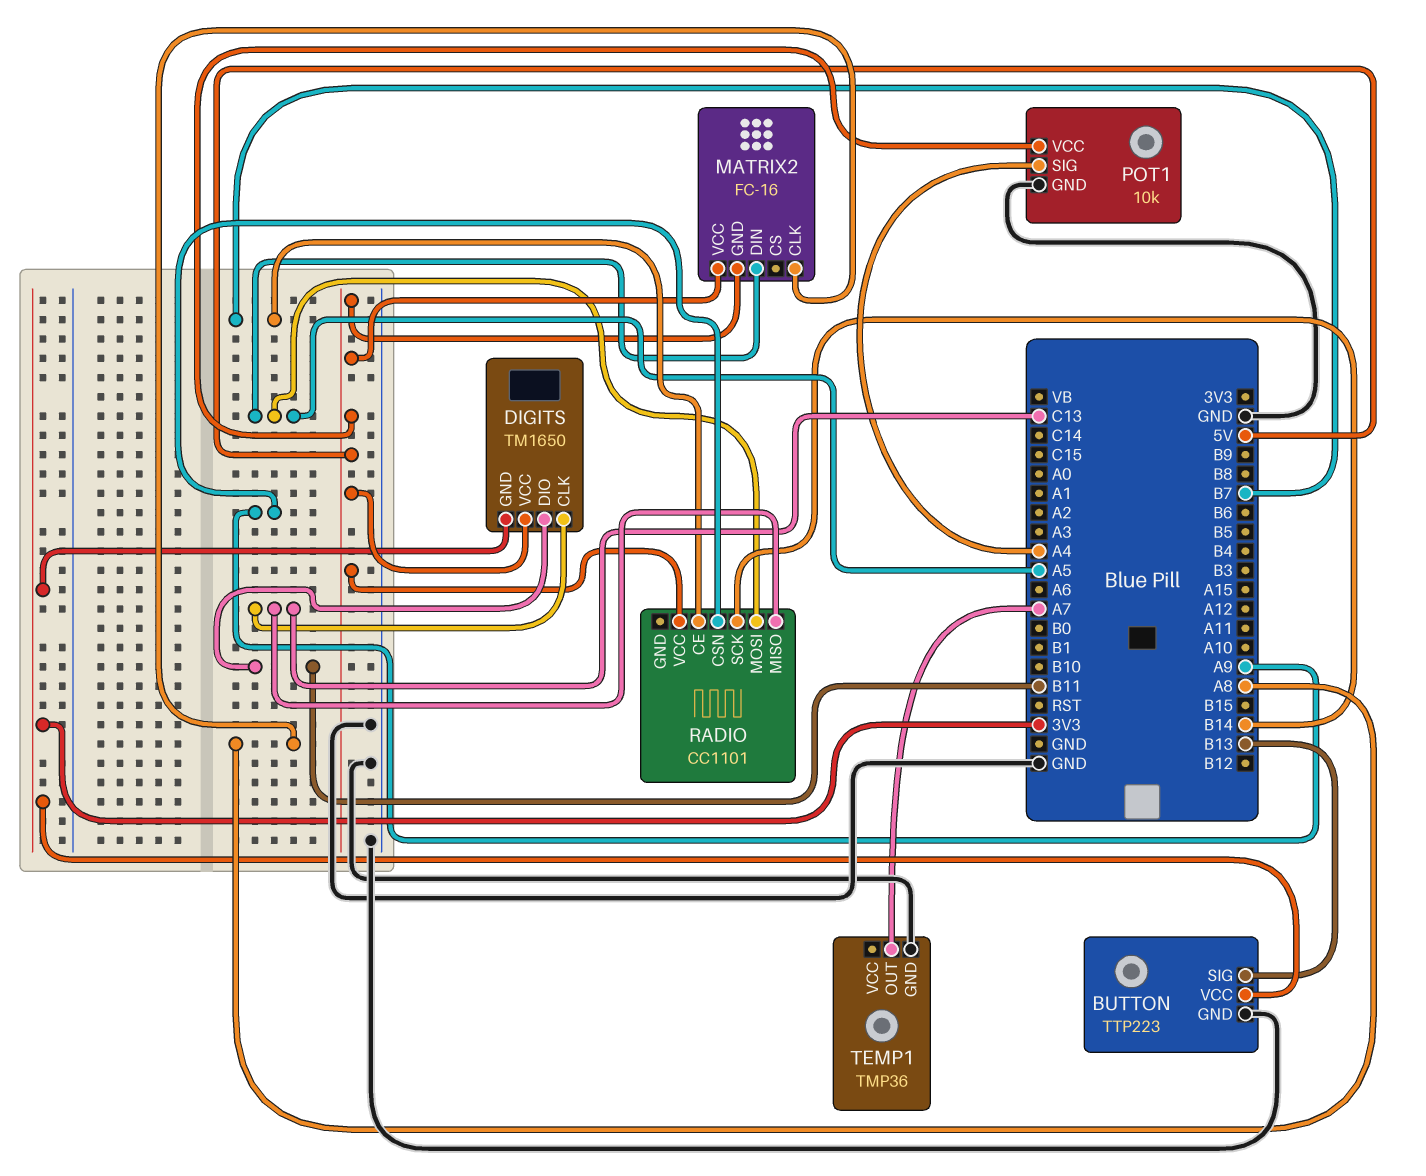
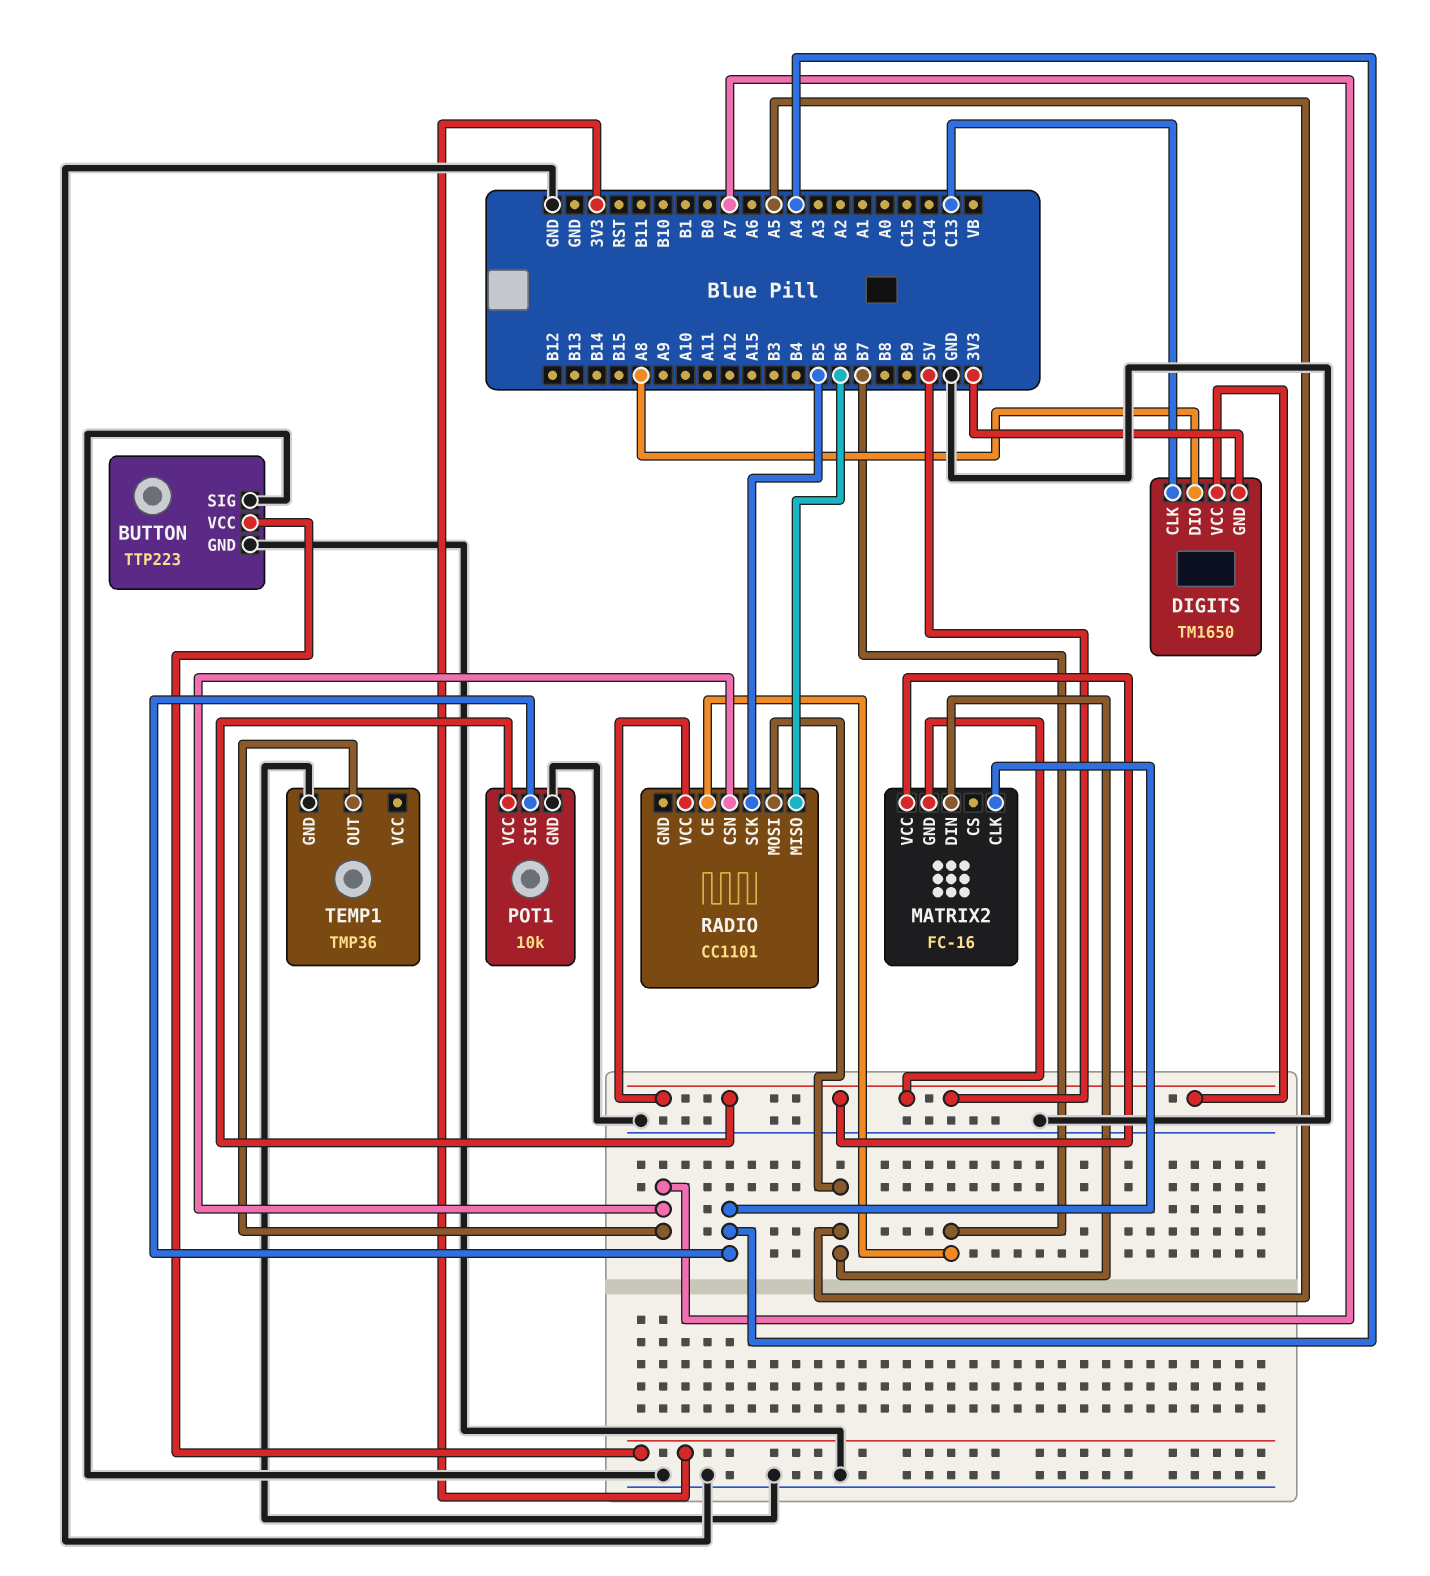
BUTTON pin SIG: B13 -> GND
DIGITS pin DIO: B11 -> A8
MATRIX2 pin CLK: A8 -> A4
RADIO pin CSN: A9 -> A7
RADIO pin MISO: C13 -> B6
RADIO pin SCK: B14 -> B5

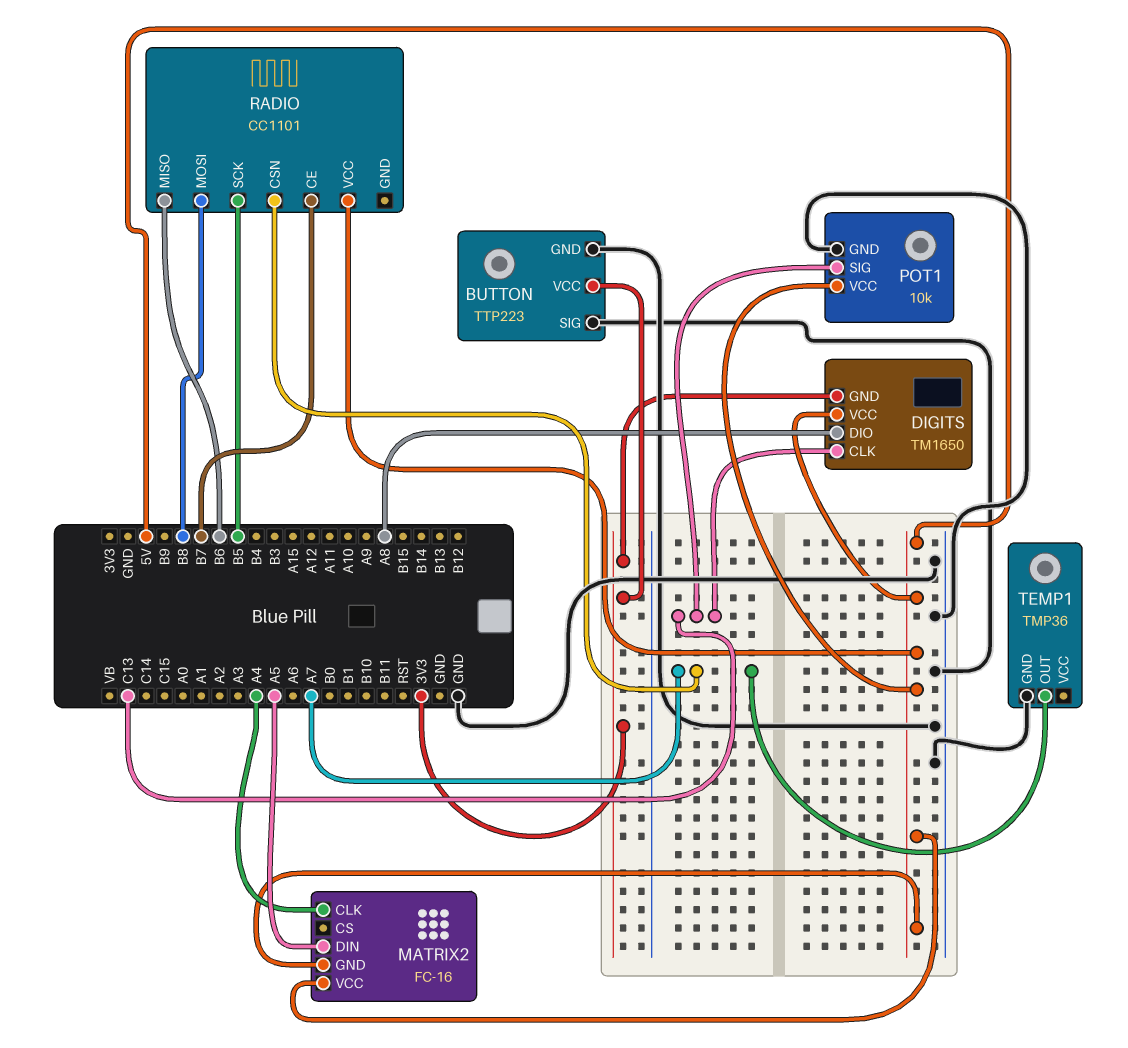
POT1 pin SIG: A4 -> C13
RADIO pin MOSI: A5 -> B8

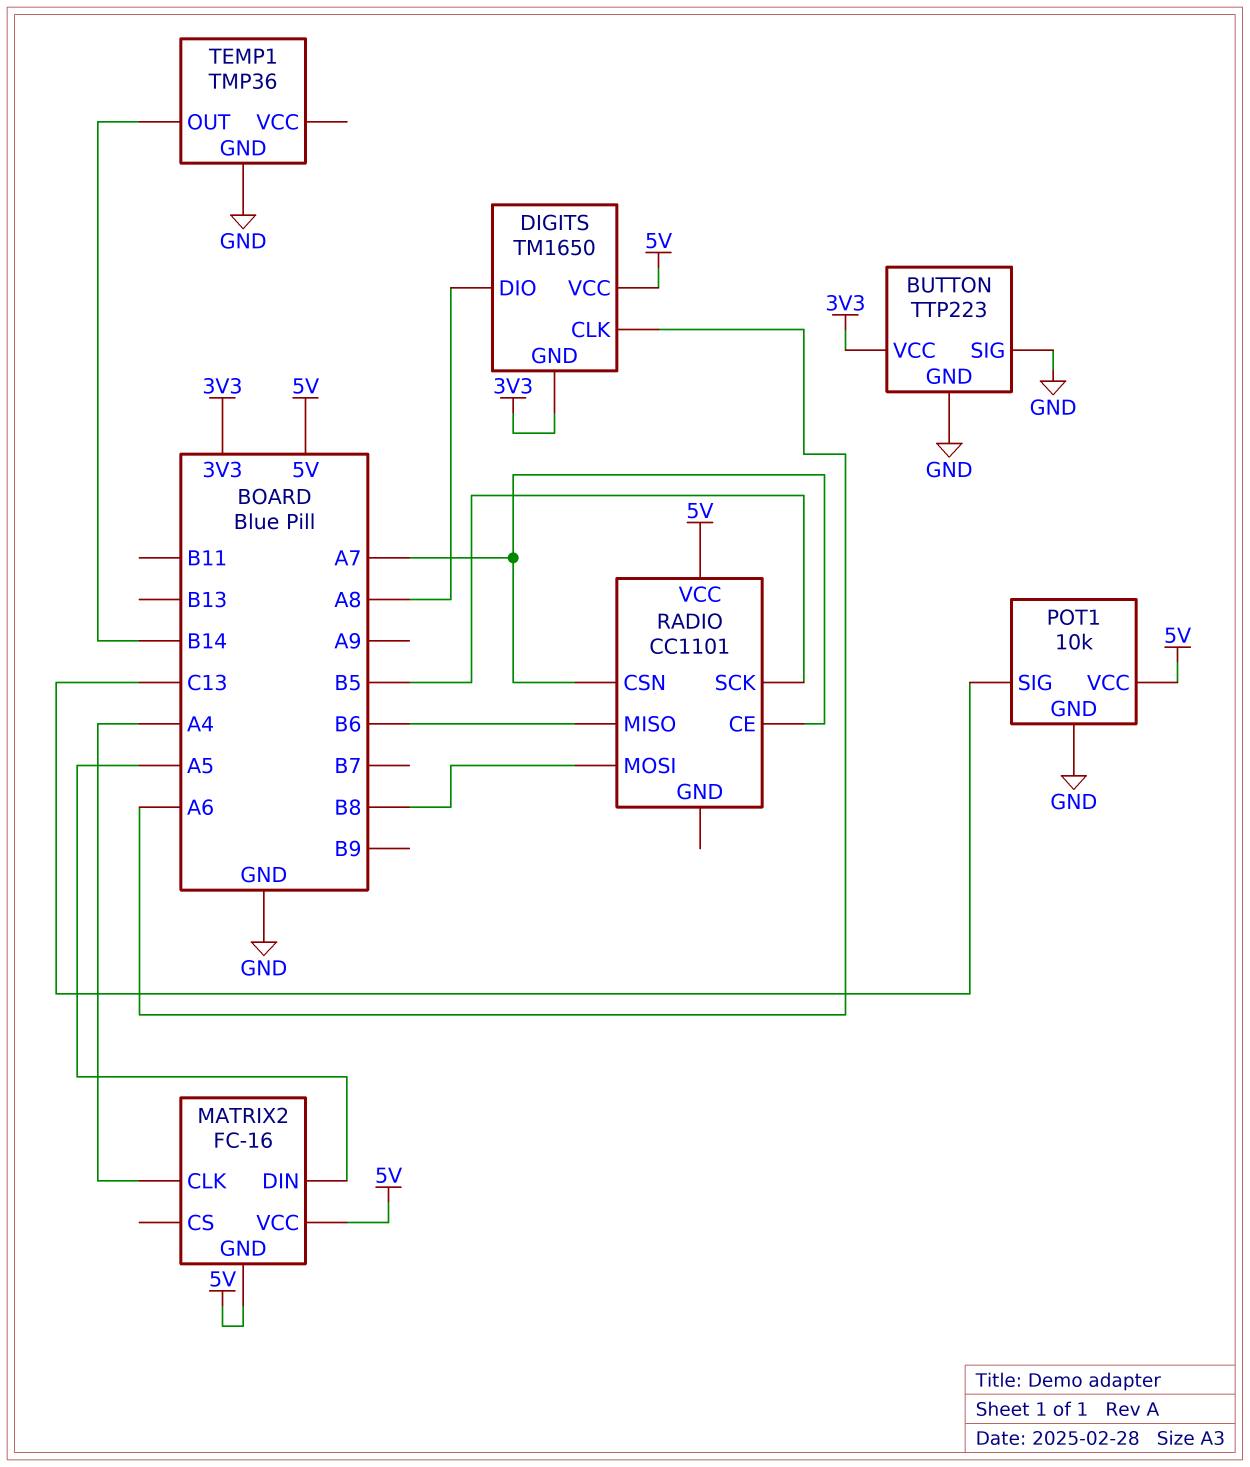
DIGITS pin CLK: C13 -> A6
RADIO pin CE: B7 -> A7
TEMP1 pin OUT: A7 -> B14

